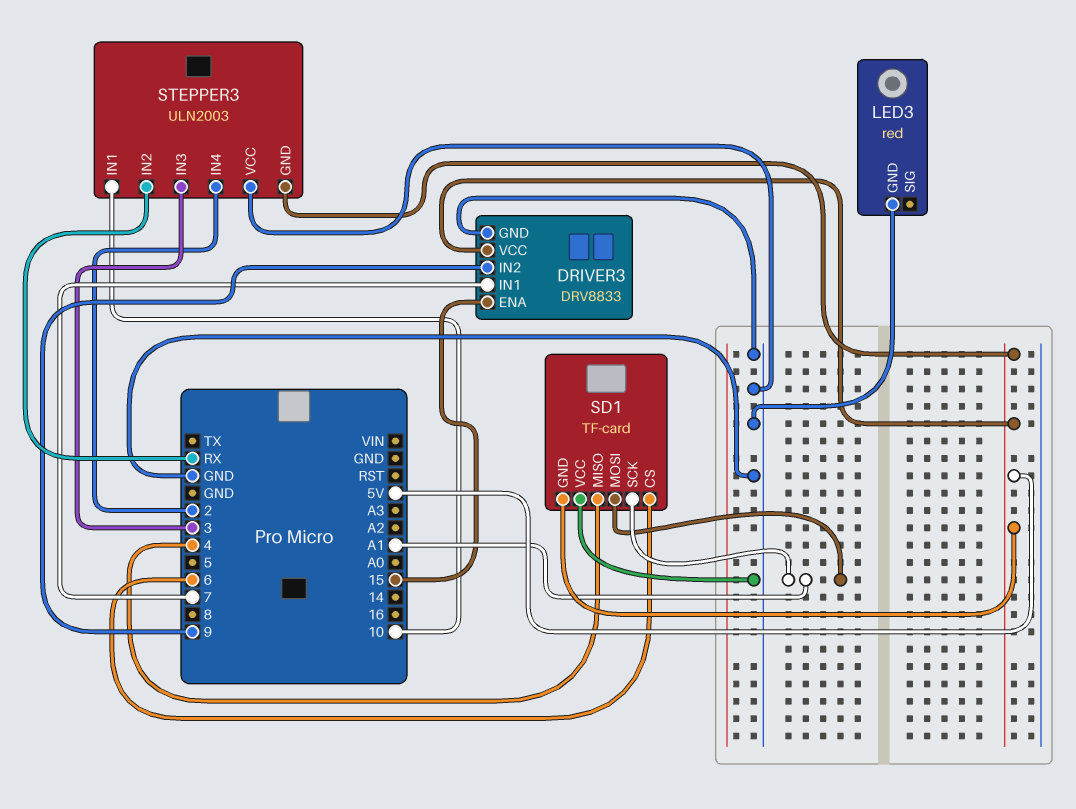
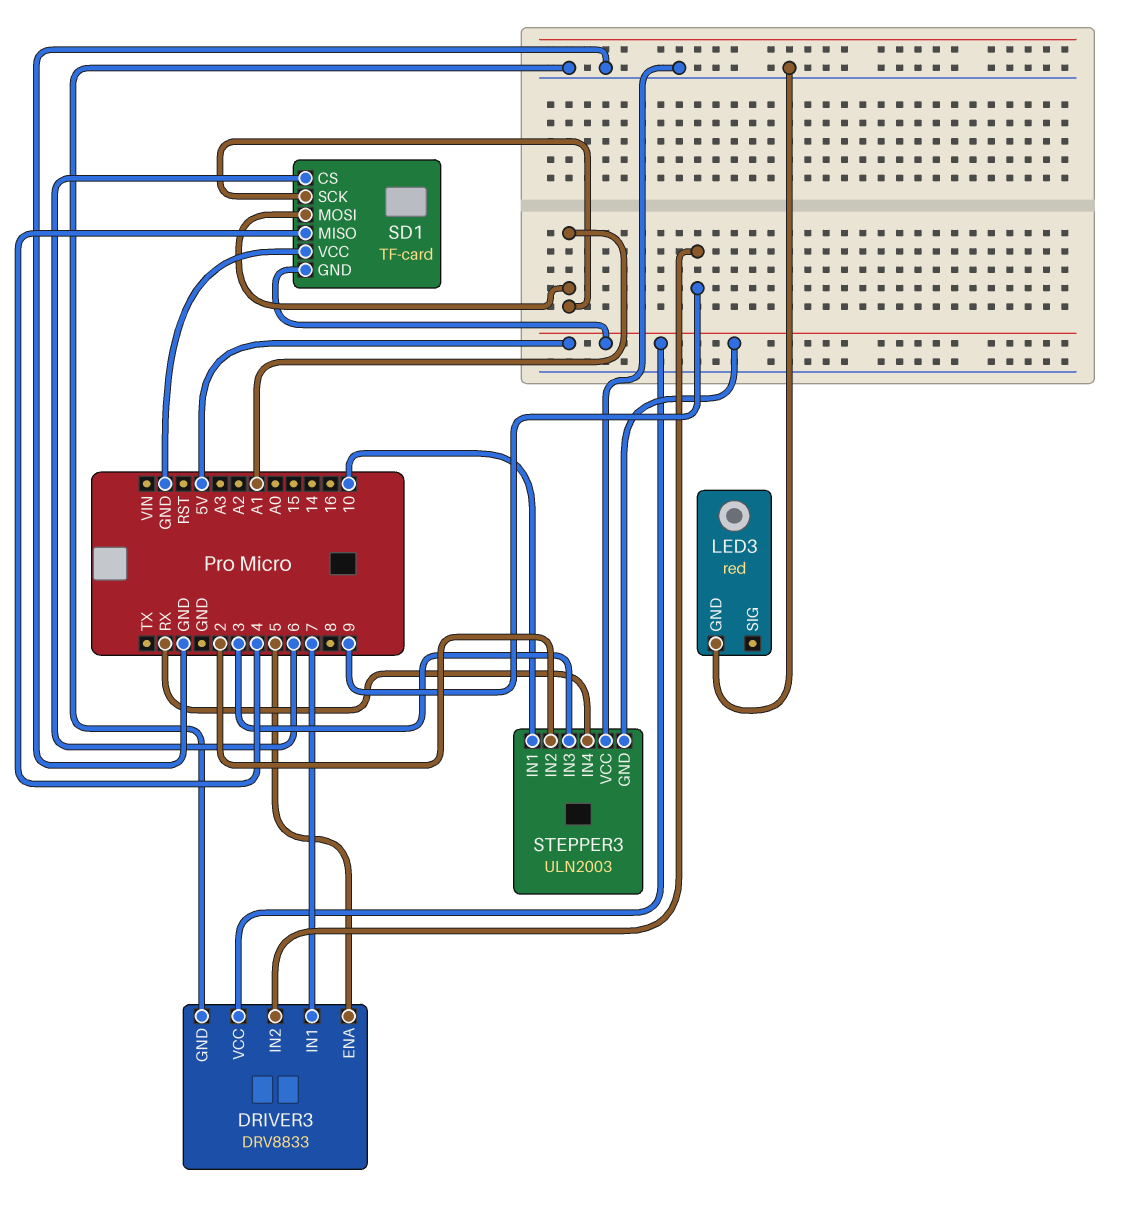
DRIVER3 pin ENA: 15 -> 5
STEPPER3 pin IN2: RX -> 2
STEPPER3 pin IN4: 2 -> RX

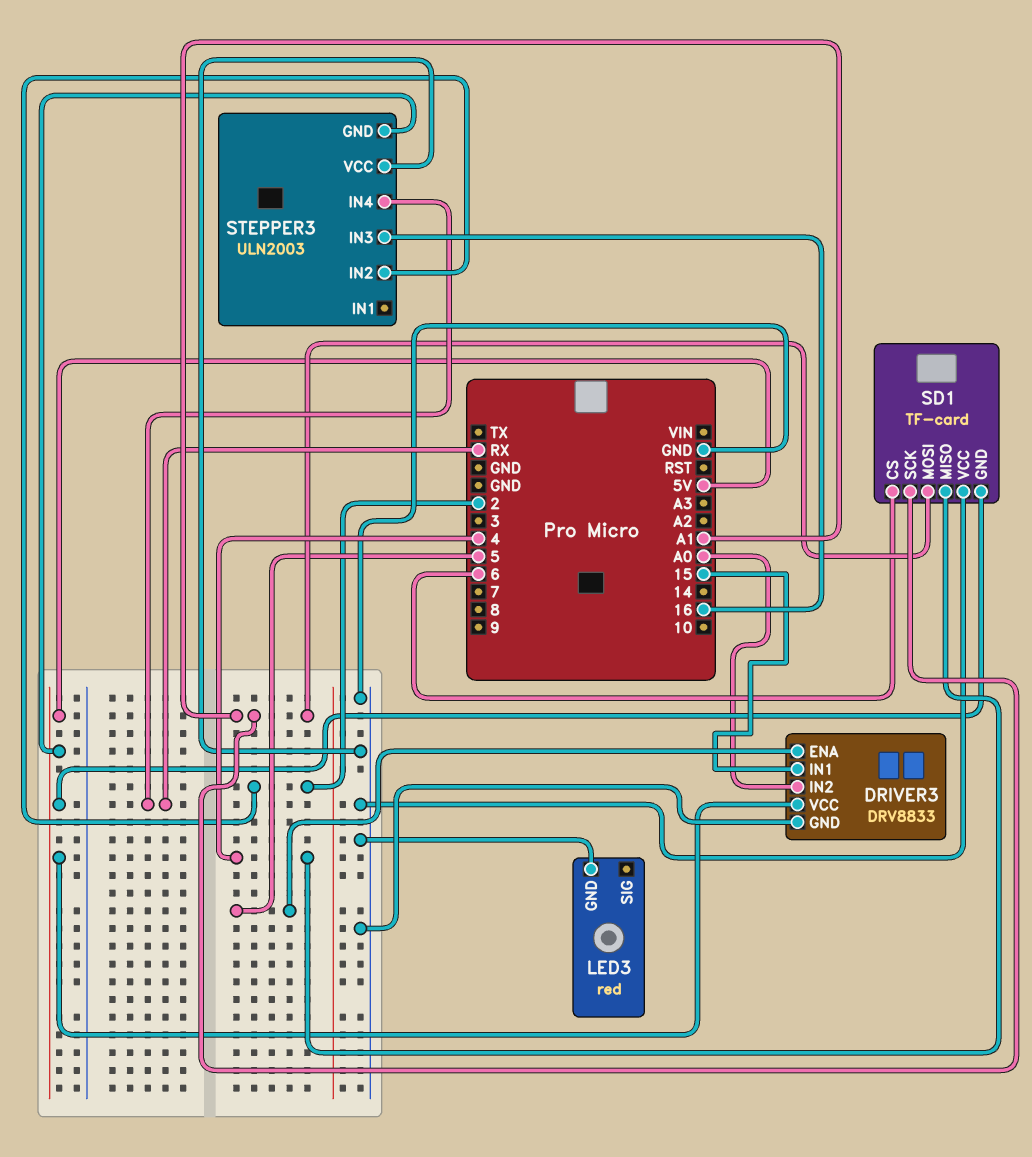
DRIVER3 pin IN1: 7 -> 15
DRIVER3 pin IN2: 9 -> A0
STEPPER3 pin IN1: 10 -> none
STEPPER3 pin IN3: 3 -> 16

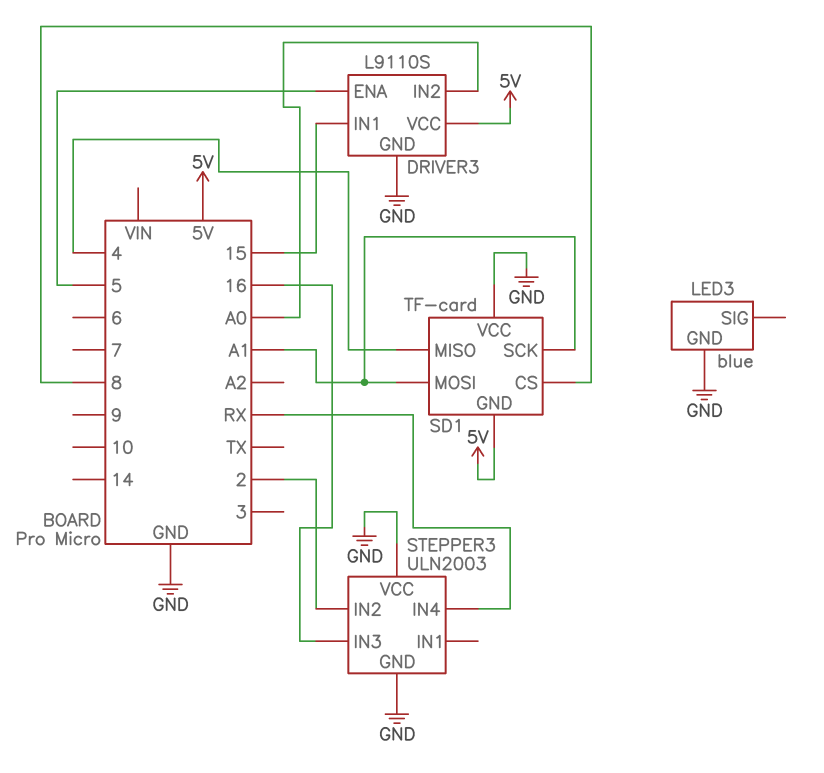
DRIVER3: DRV8833 -> L9110S
LED3: red -> blue
SD1 pin CS: 6 -> 8
STEPPER3 pin GND: 5V -> GND

